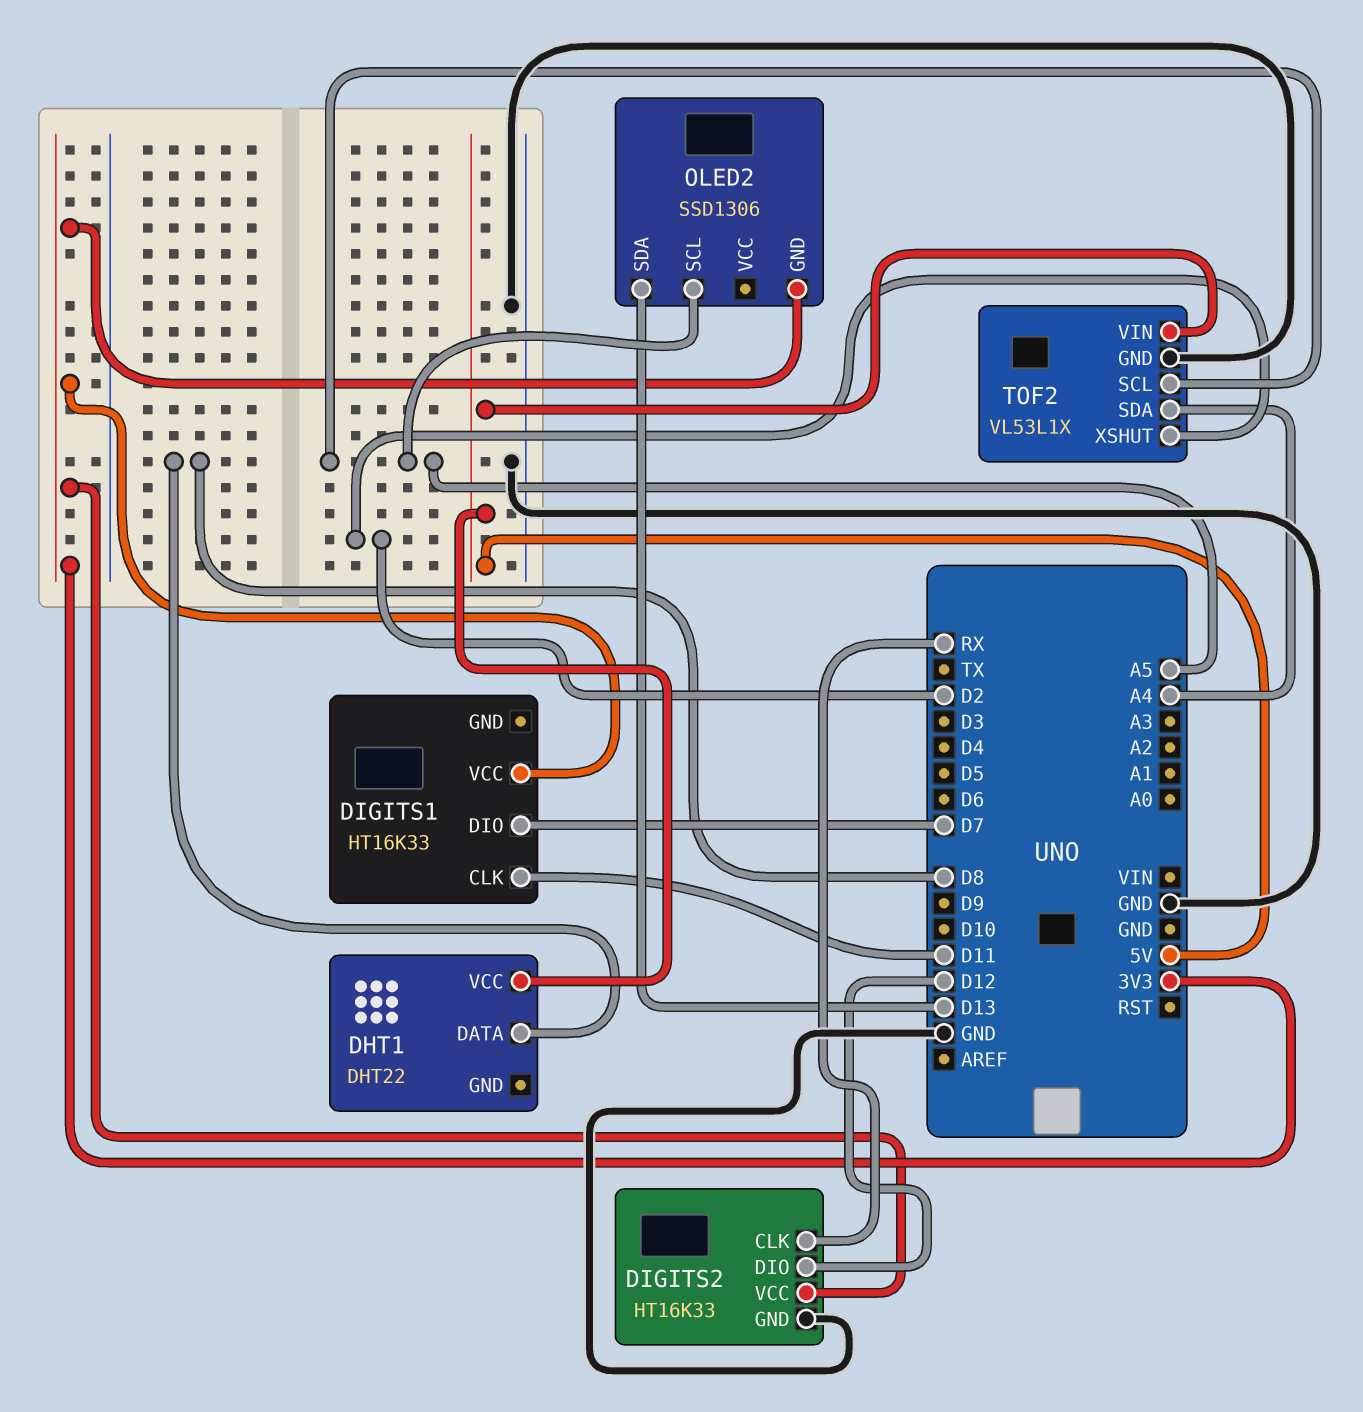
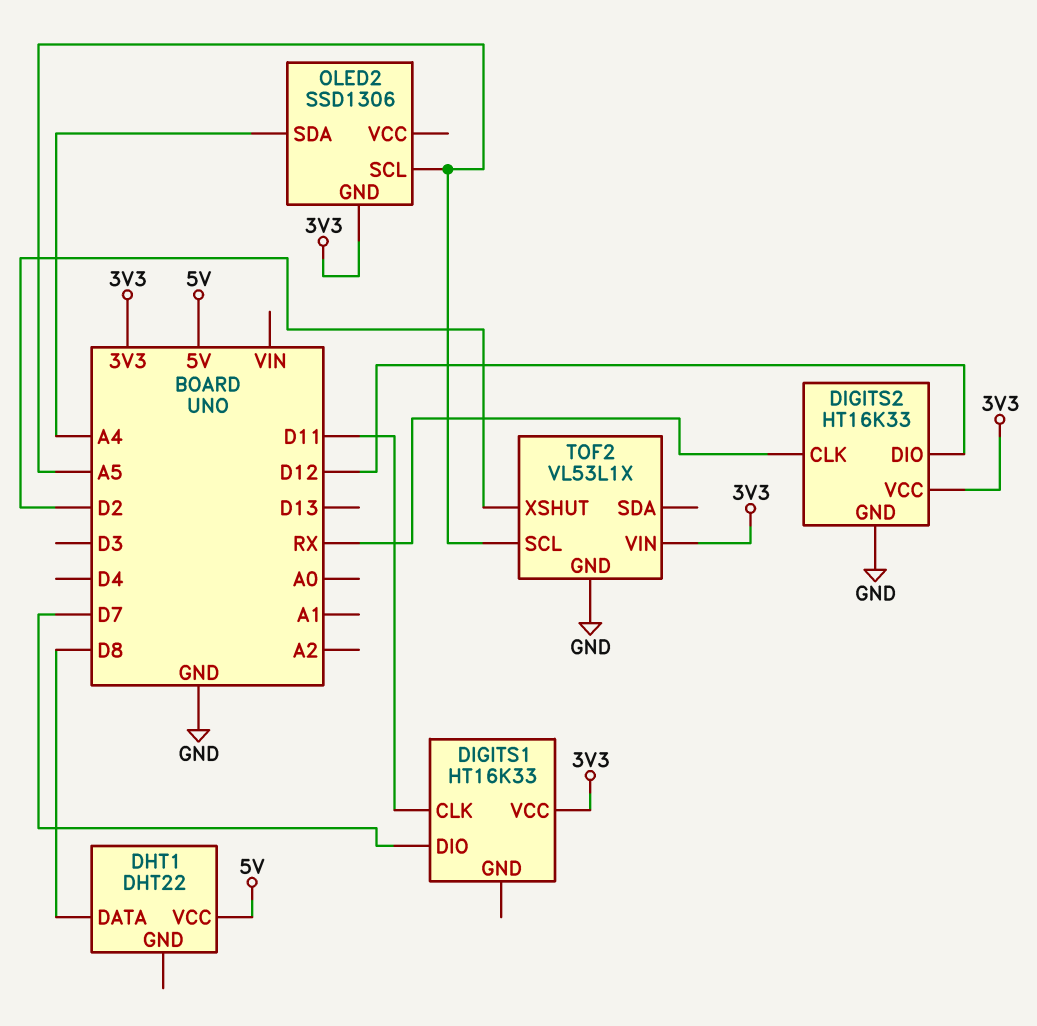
OLED2 pin SDA: D13 -> A4
TOF2 pin SDA: A4 -> none
TOF2 pin VIN: 5V -> 3V3

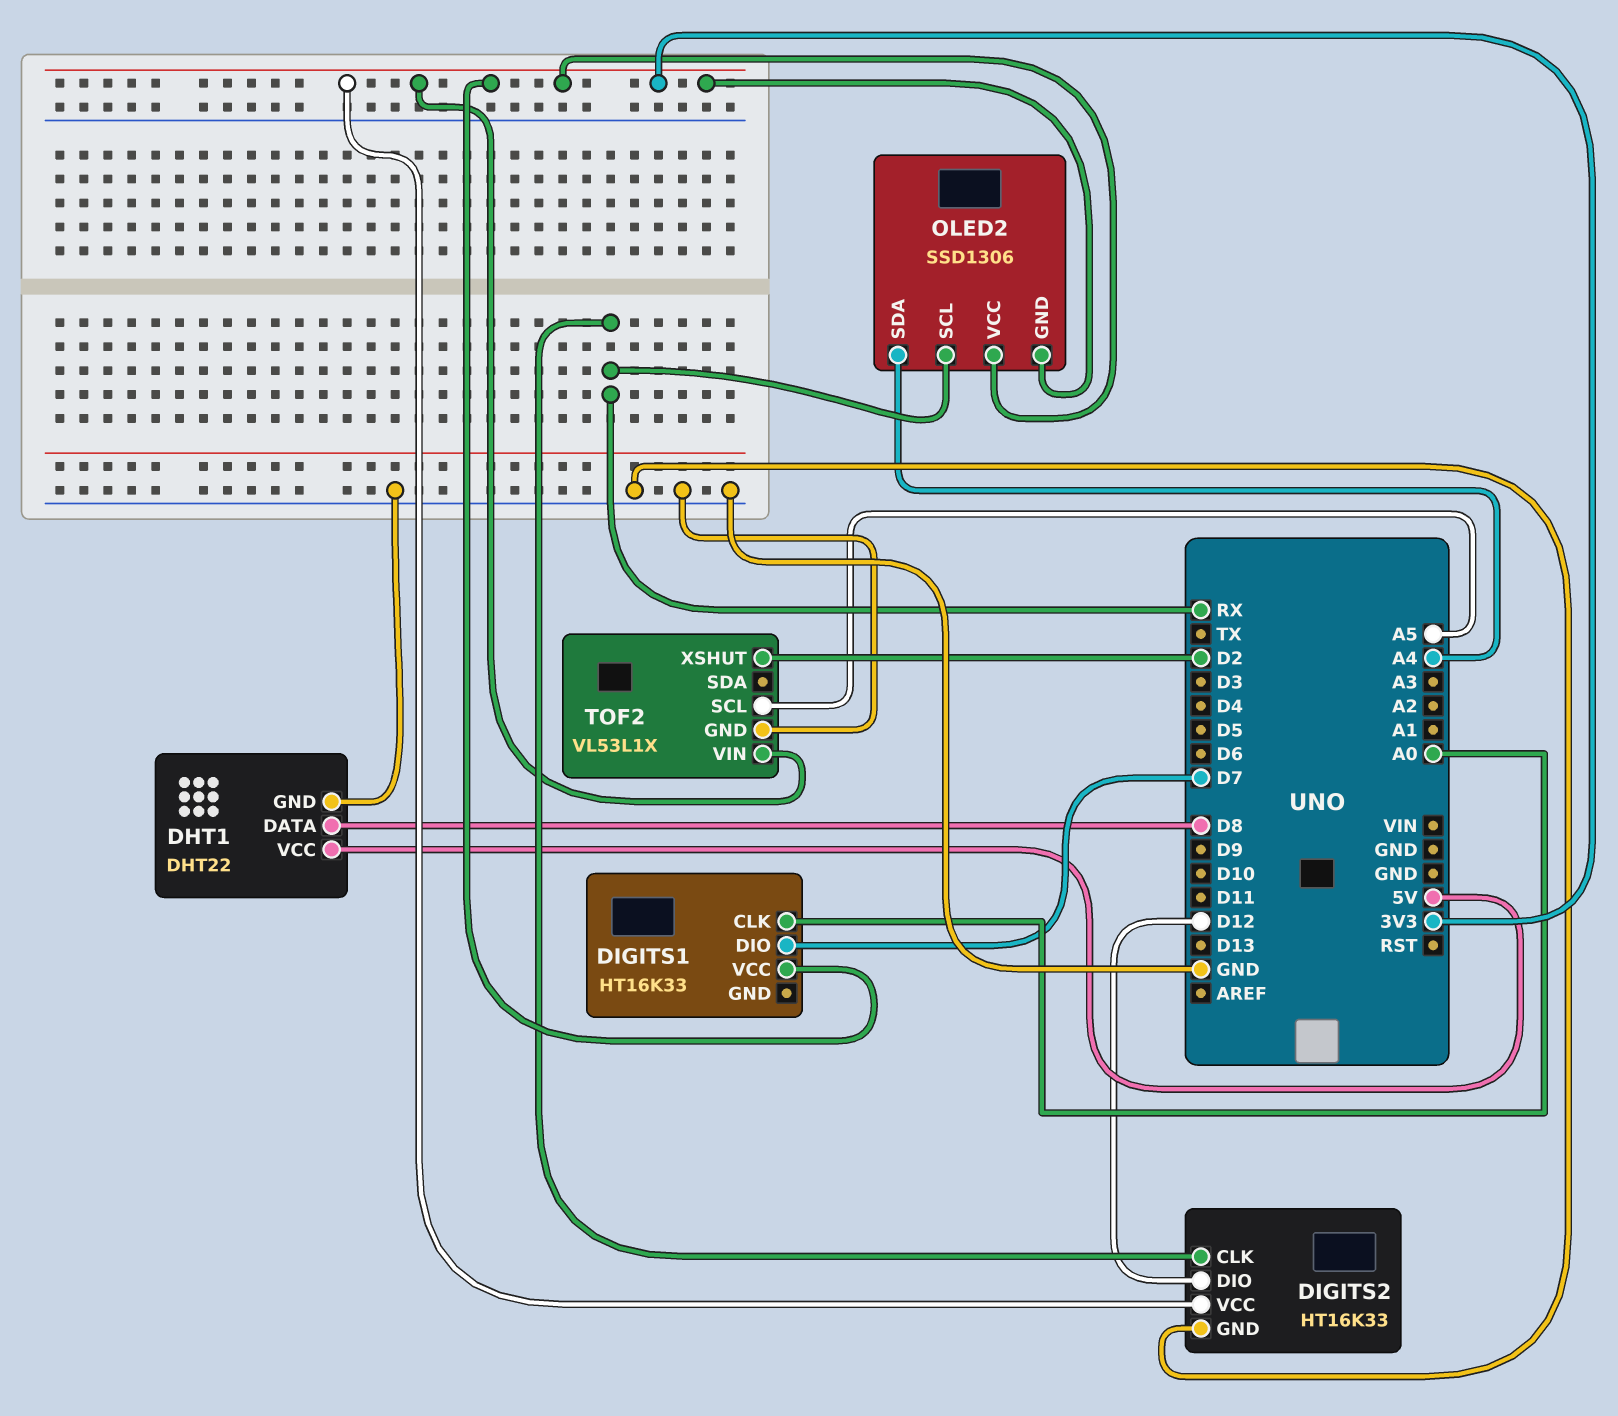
DHT1 pin GND: none -> GND
DIGITS1 pin CLK: D11 -> A0
OLED2 pin SCL: A5 -> RX
OLED2 pin VCC: none -> 3V3

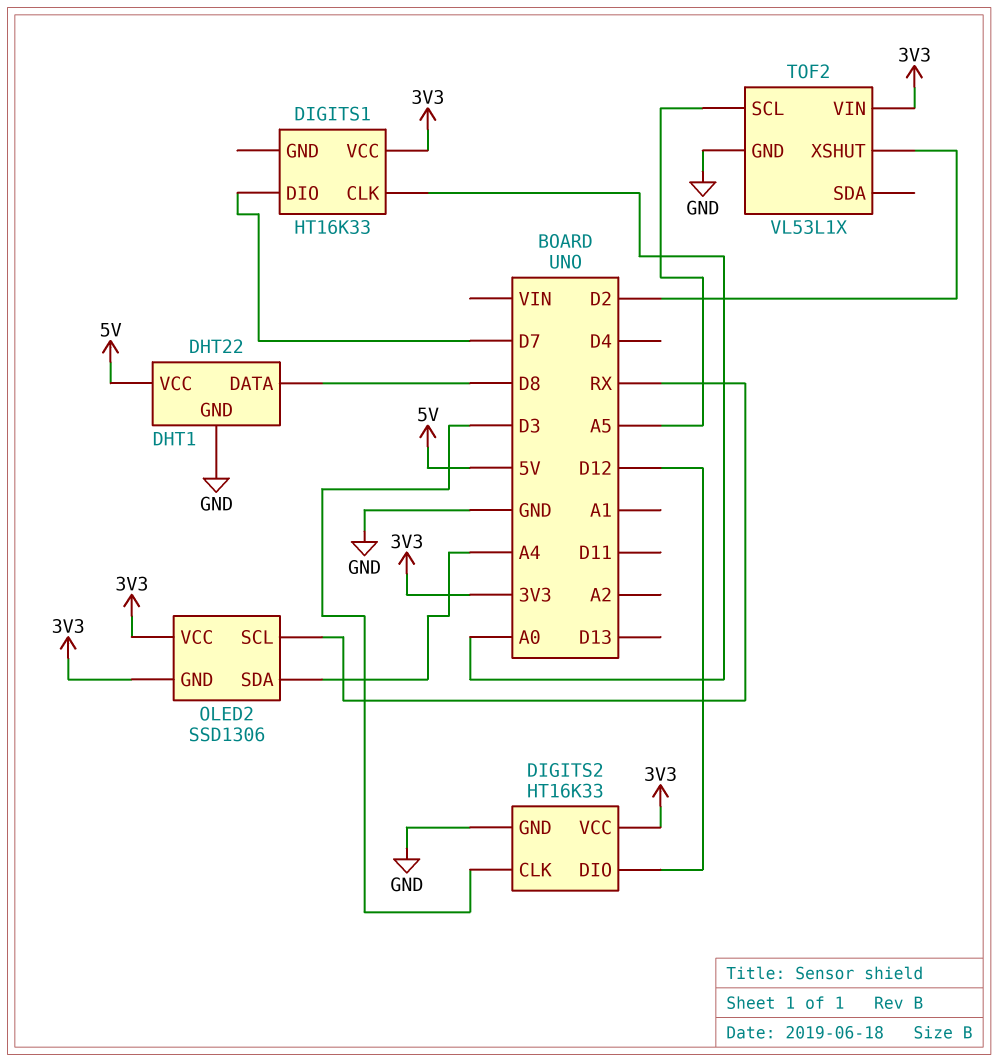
DIGITS2 pin CLK: RX -> D3

